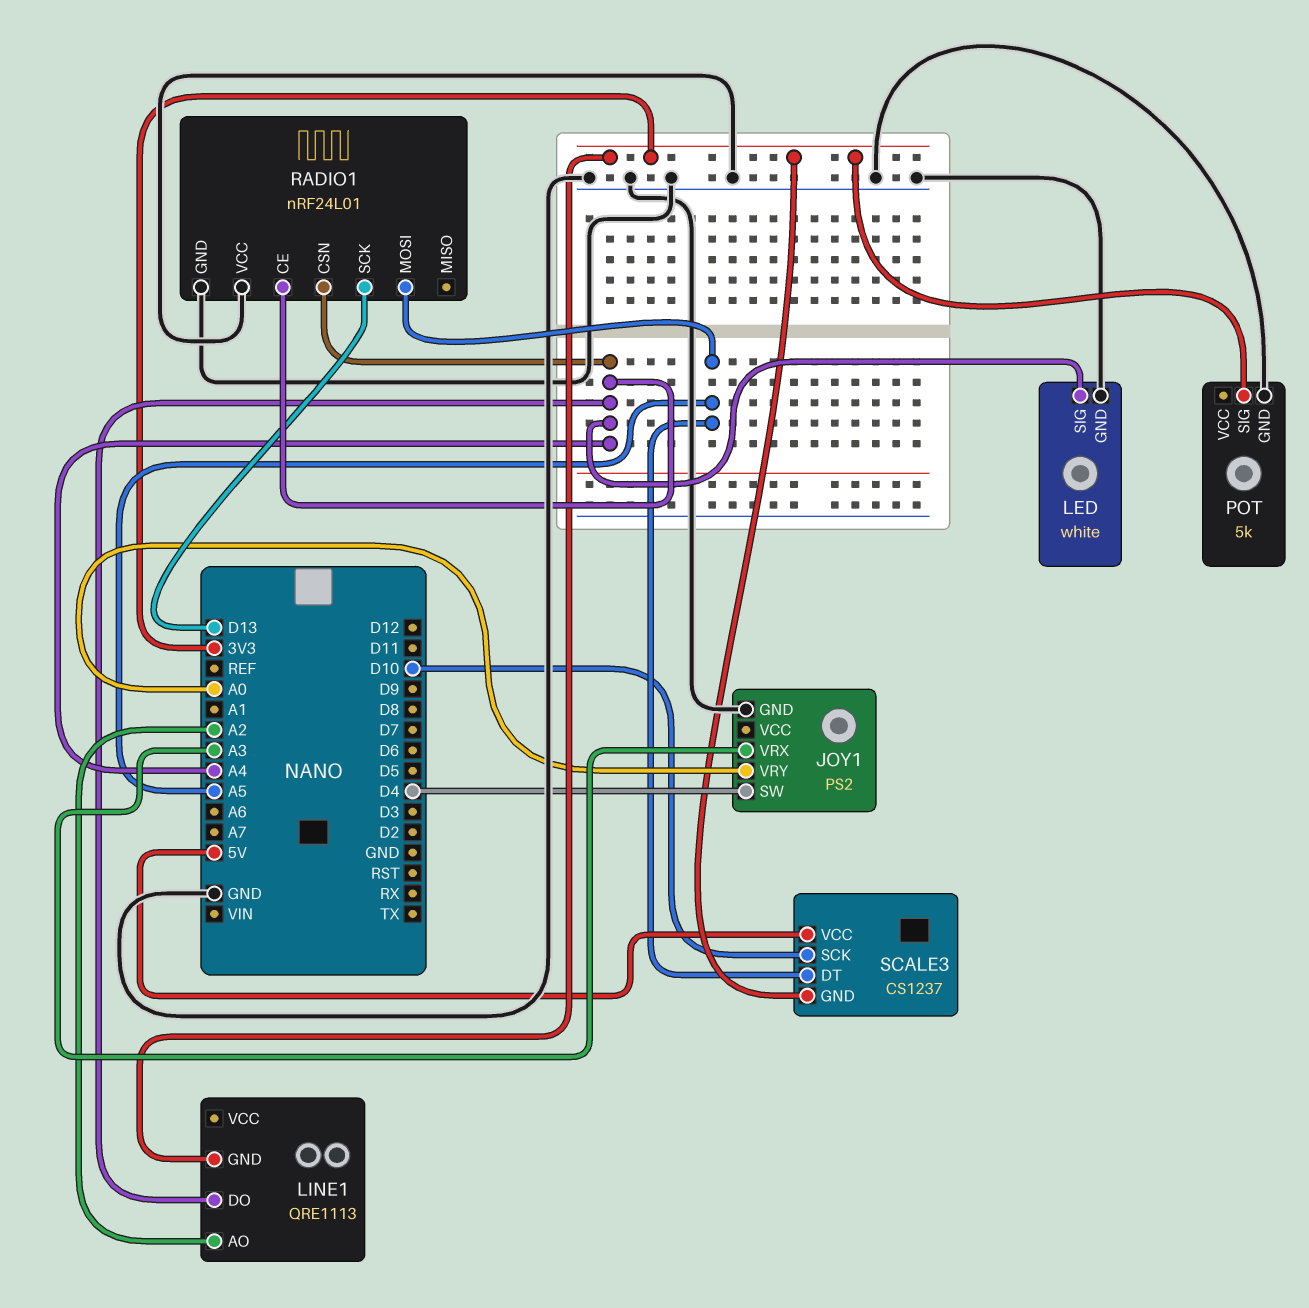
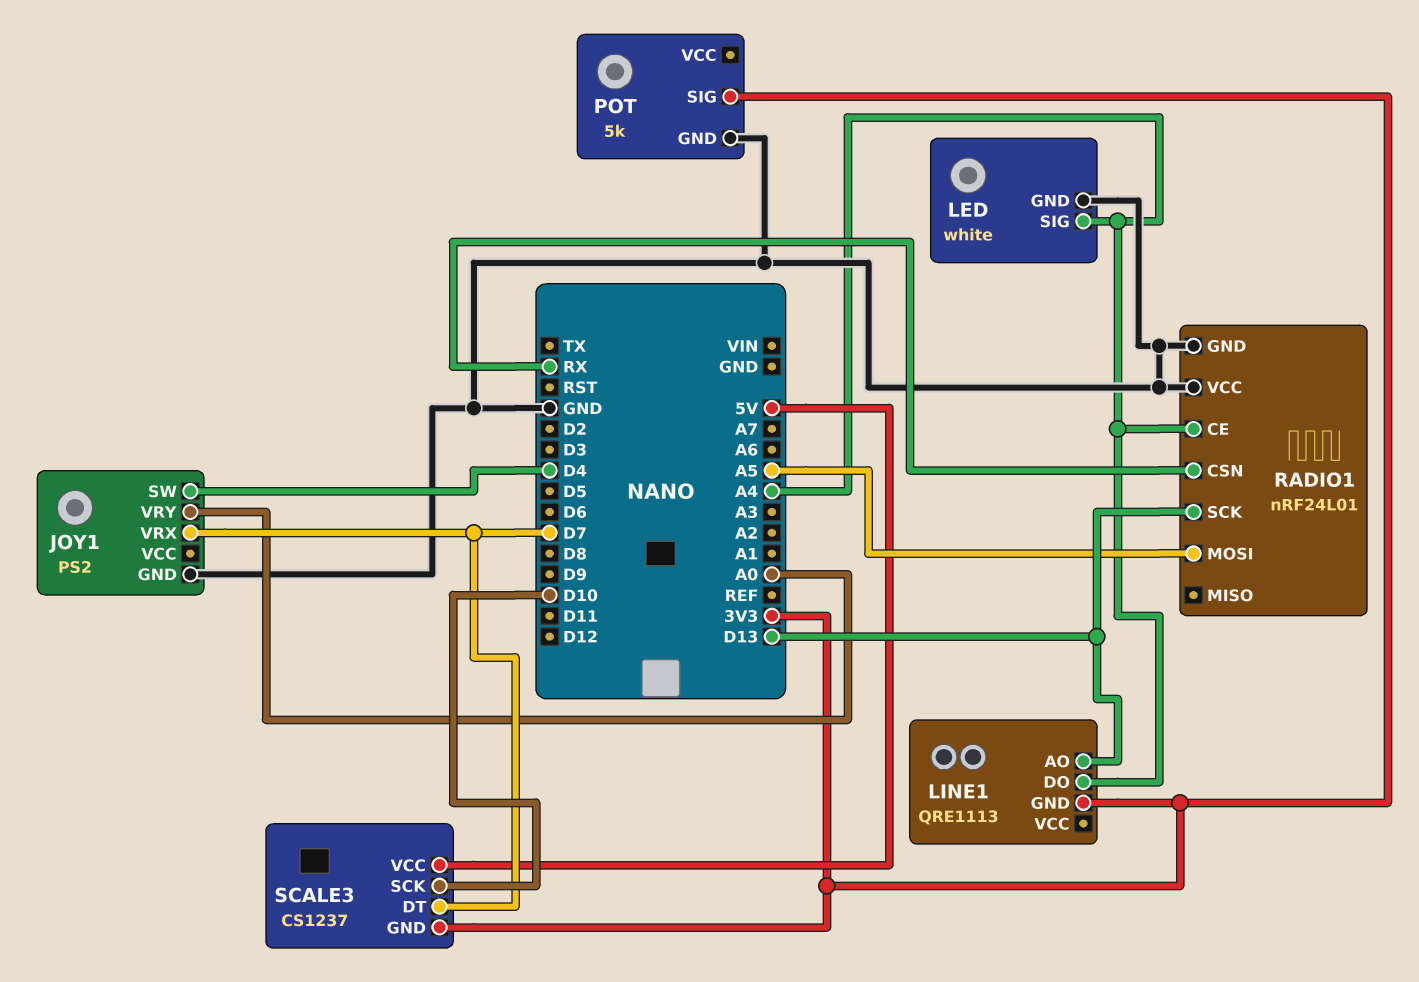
JOY1 pin VRX: A3 -> D7
LINE1 pin AO: A2 -> D13
RADIO1 pin CSN: A4 -> RX
SCALE3 pin DT: A5 -> D7

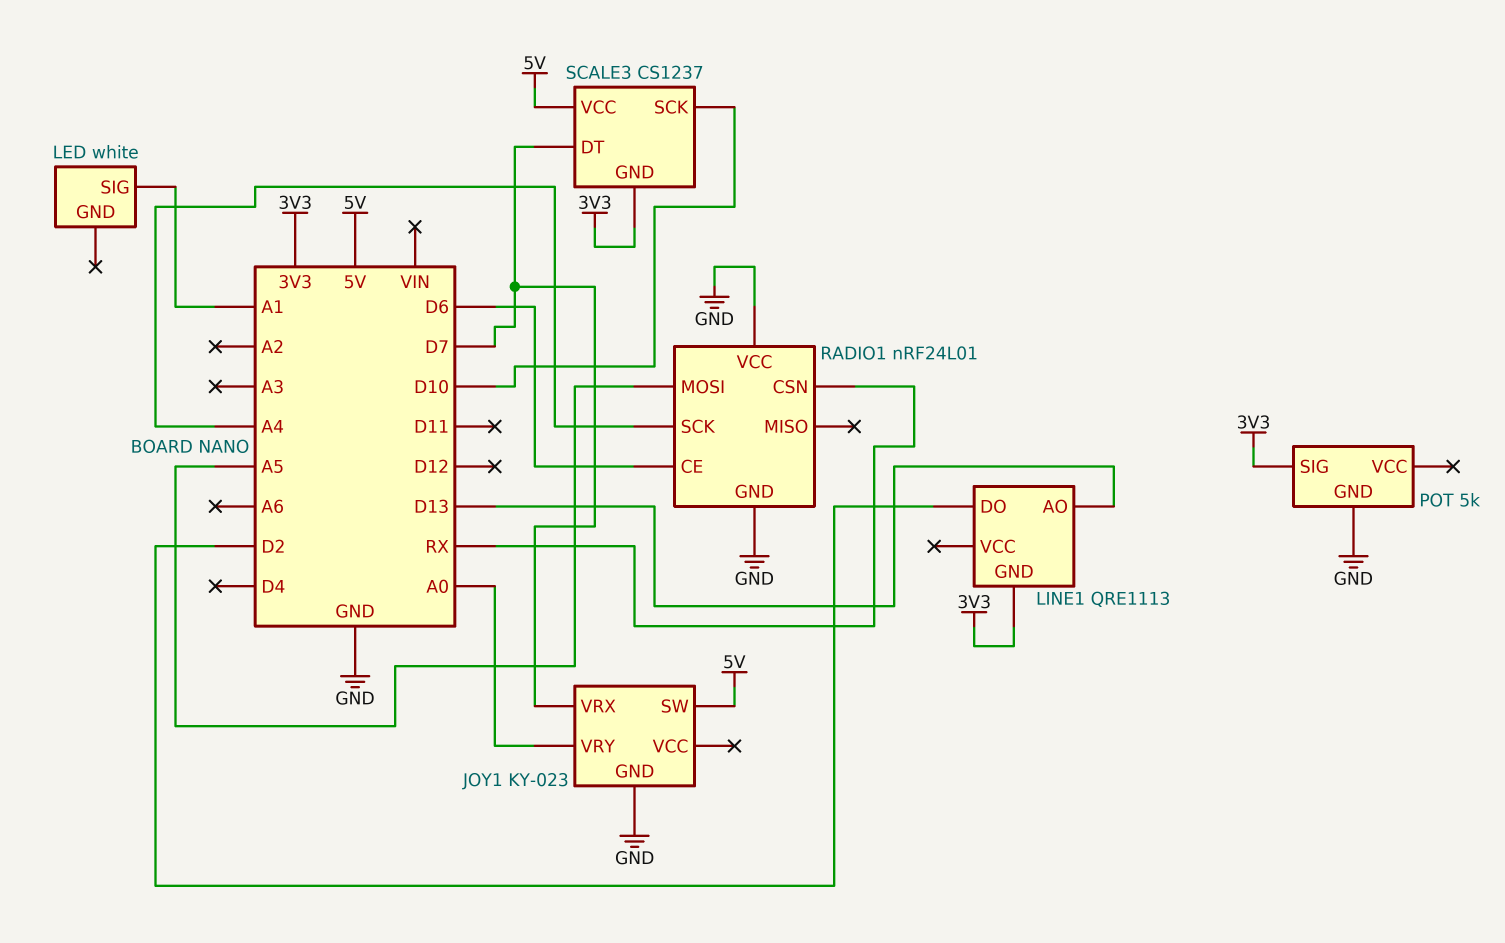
JOY1: PS2 -> KY-023
JOY1 pin SW: D4 -> 5V
LED pin GND: GND -> none
LED pin SIG: A4 -> A1
LINE1 pin DO: A4 -> D2
RADIO1 pin CE: A4 -> D6
RADIO1 pin SCK: D13 -> A4

